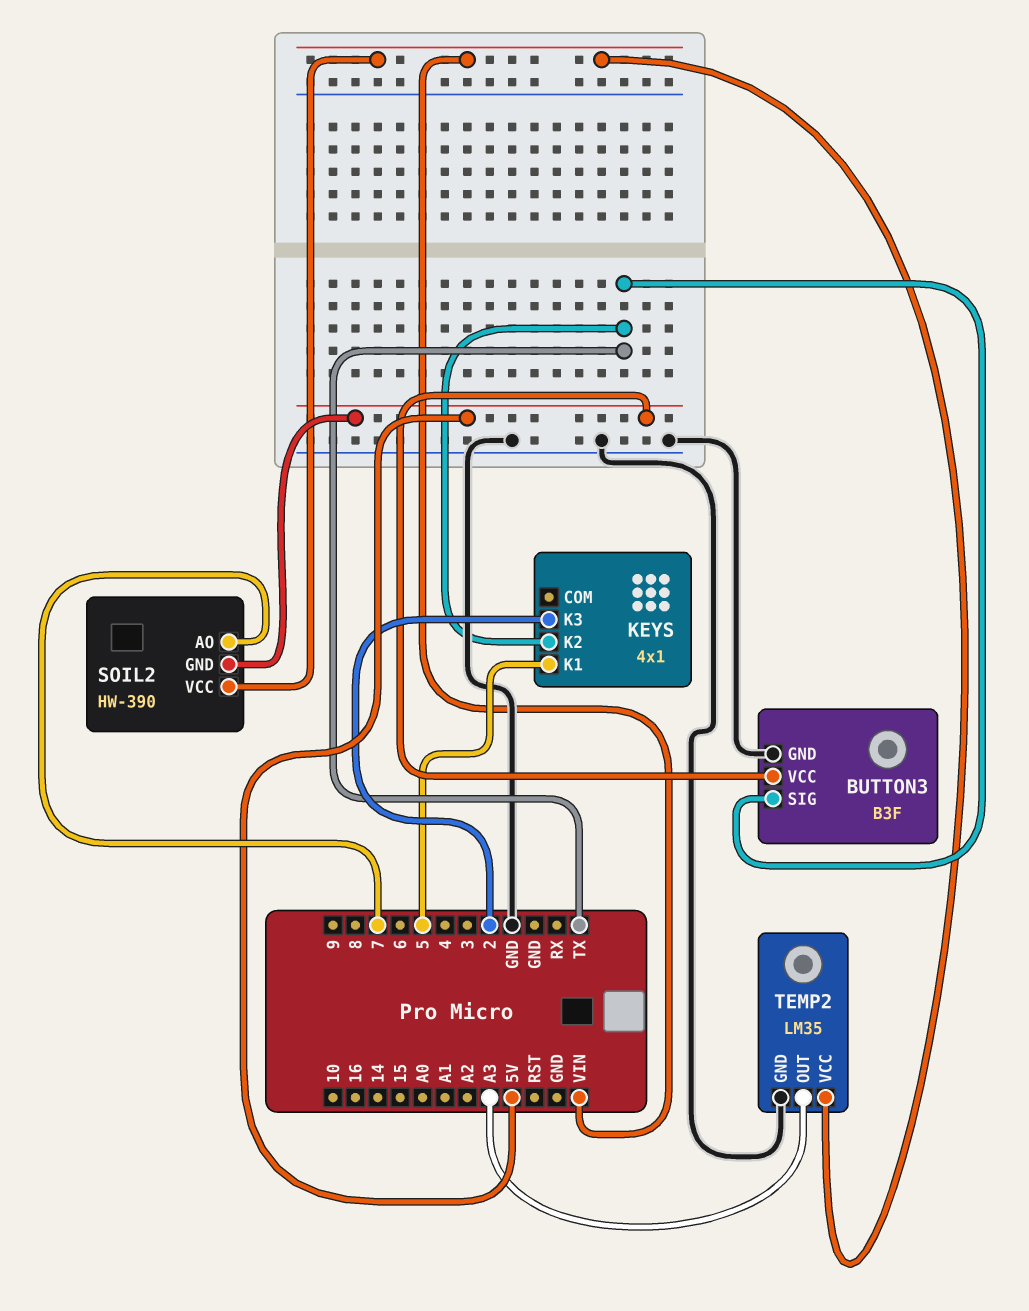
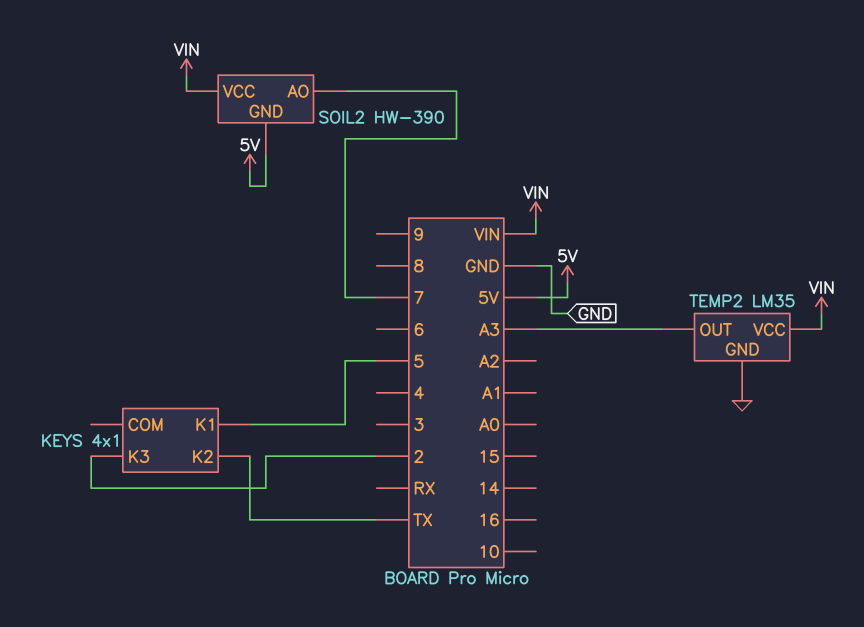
BUTTON3: B3F -> none
BUTTON3 pin GND: GND -> none
BUTTON3 pin SIG: TX -> none
BUTTON3 pin VCC: 5V -> none

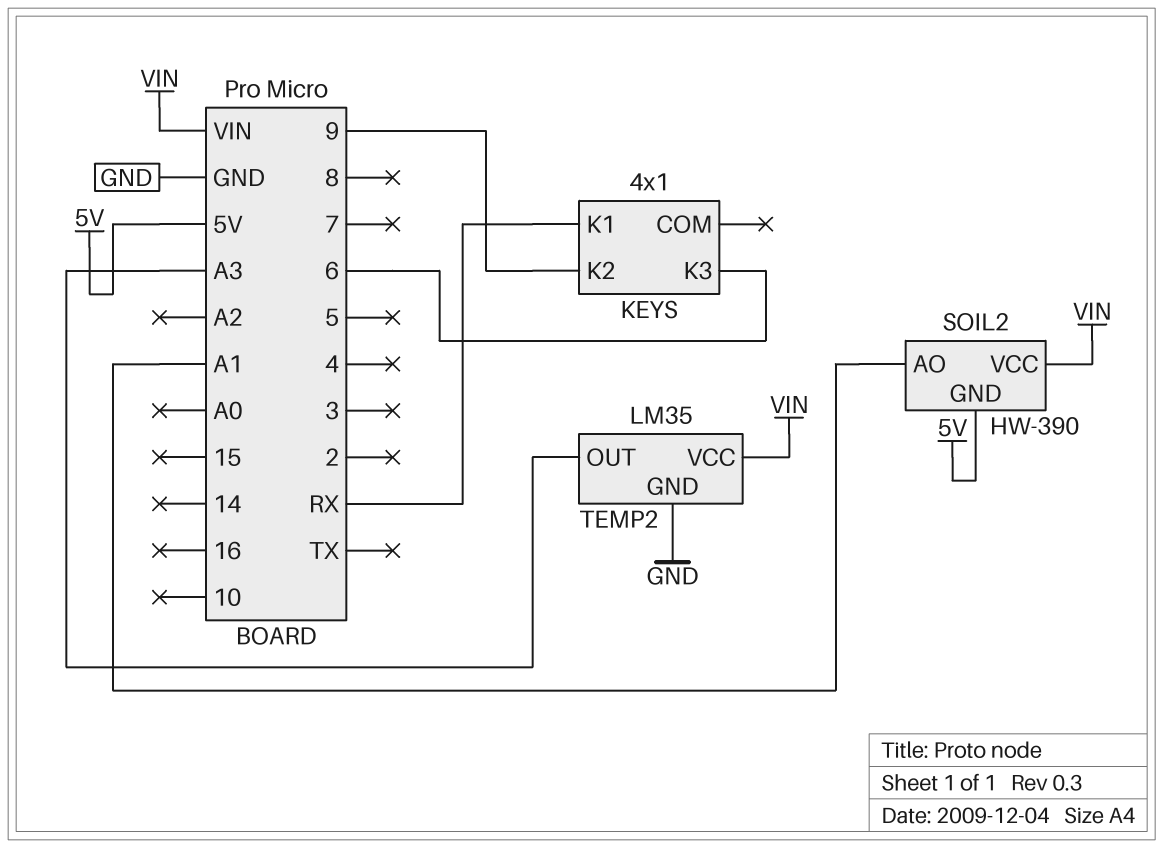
KEYS pin K1: 5 -> RX
KEYS pin K2: TX -> 9
KEYS pin K3: 2 -> 6
SOIL2 pin AO: 7 -> A1

